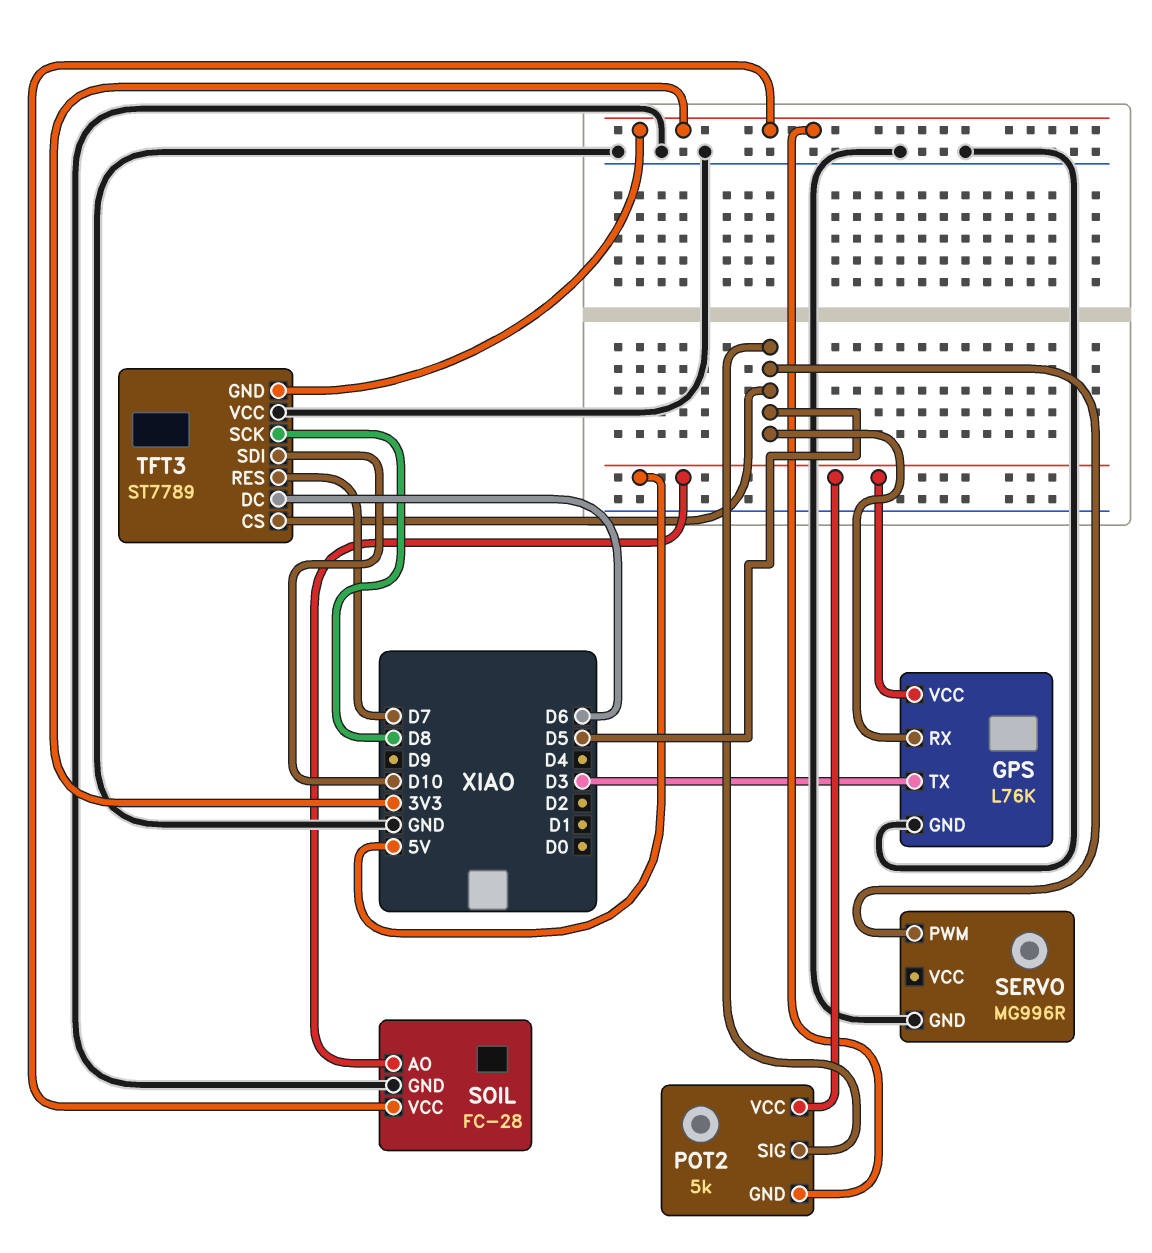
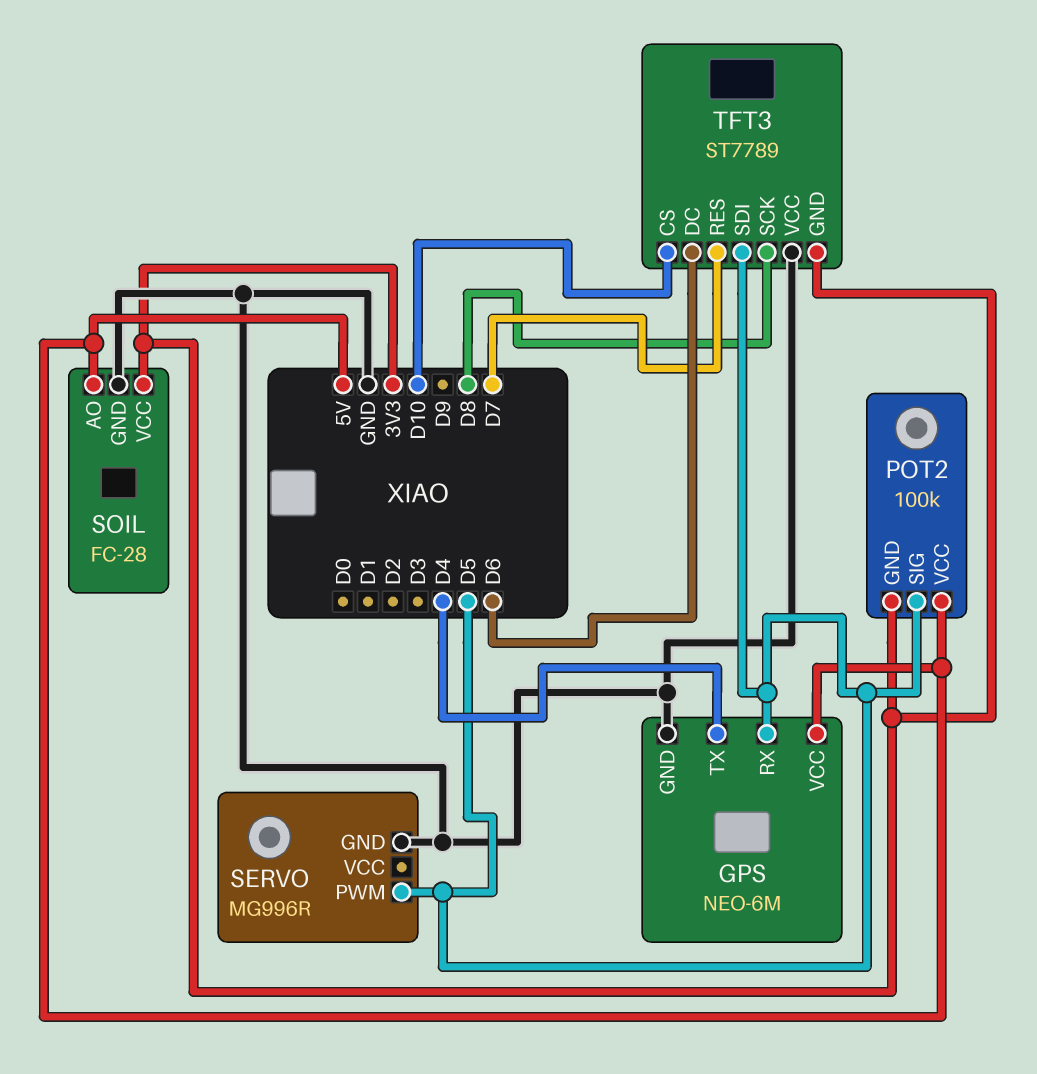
GPS: L76K -> NEO-6M
GPS pin TX: D3 -> D4
POT2: 5k -> 100k
TFT3 pin CS: D5 -> D10
TFT3 pin SDI: D10 -> D5

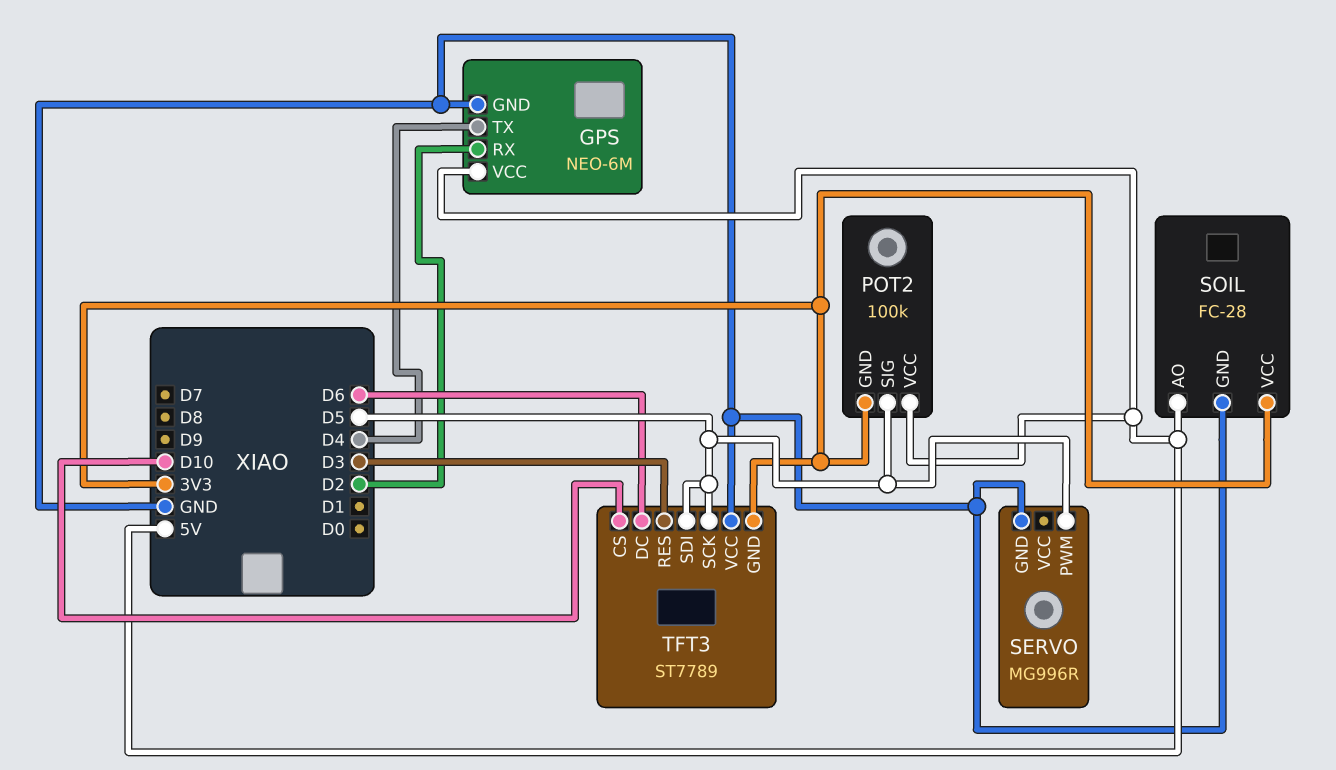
GPS pin RX: D5 -> D2
TFT3 pin RES: D7 -> D3
TFT3 pin SCK: D8 -> D5

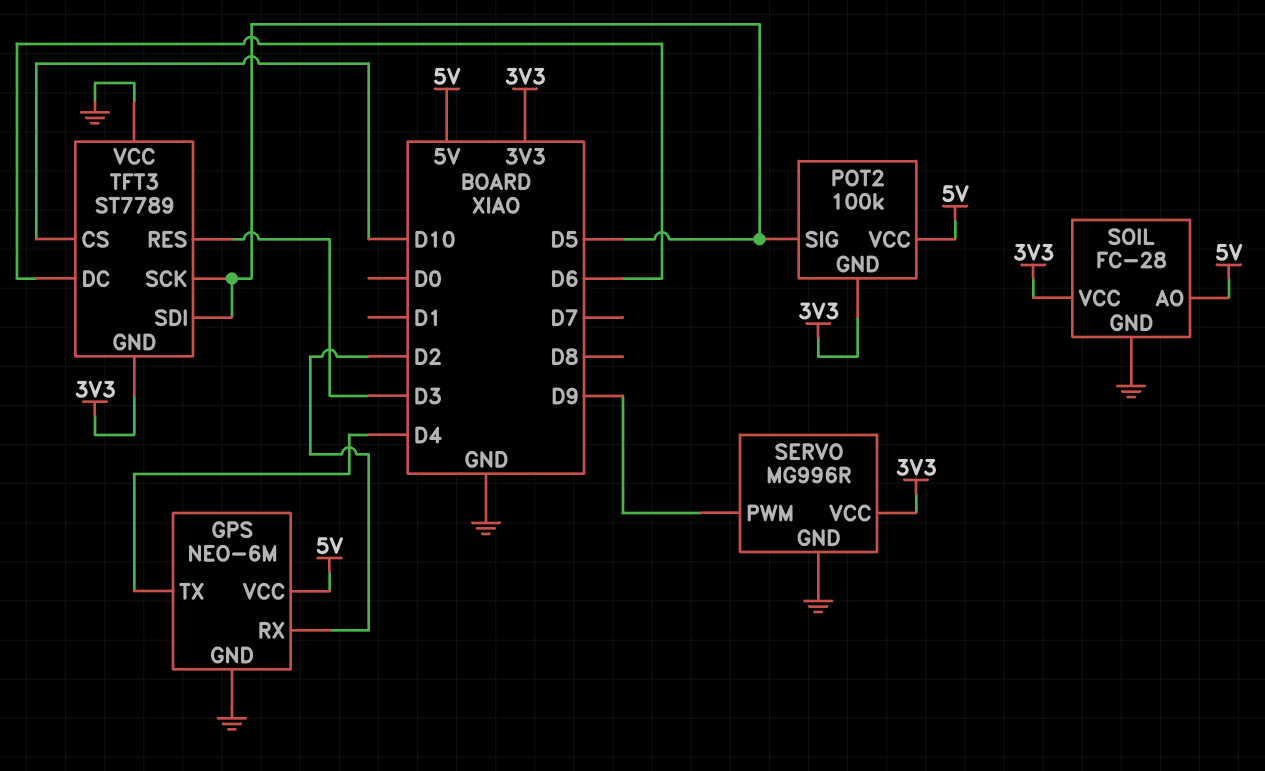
SERVO pin PWM: D5 -> D9
SERVO pin VCC: none -> 3V3

